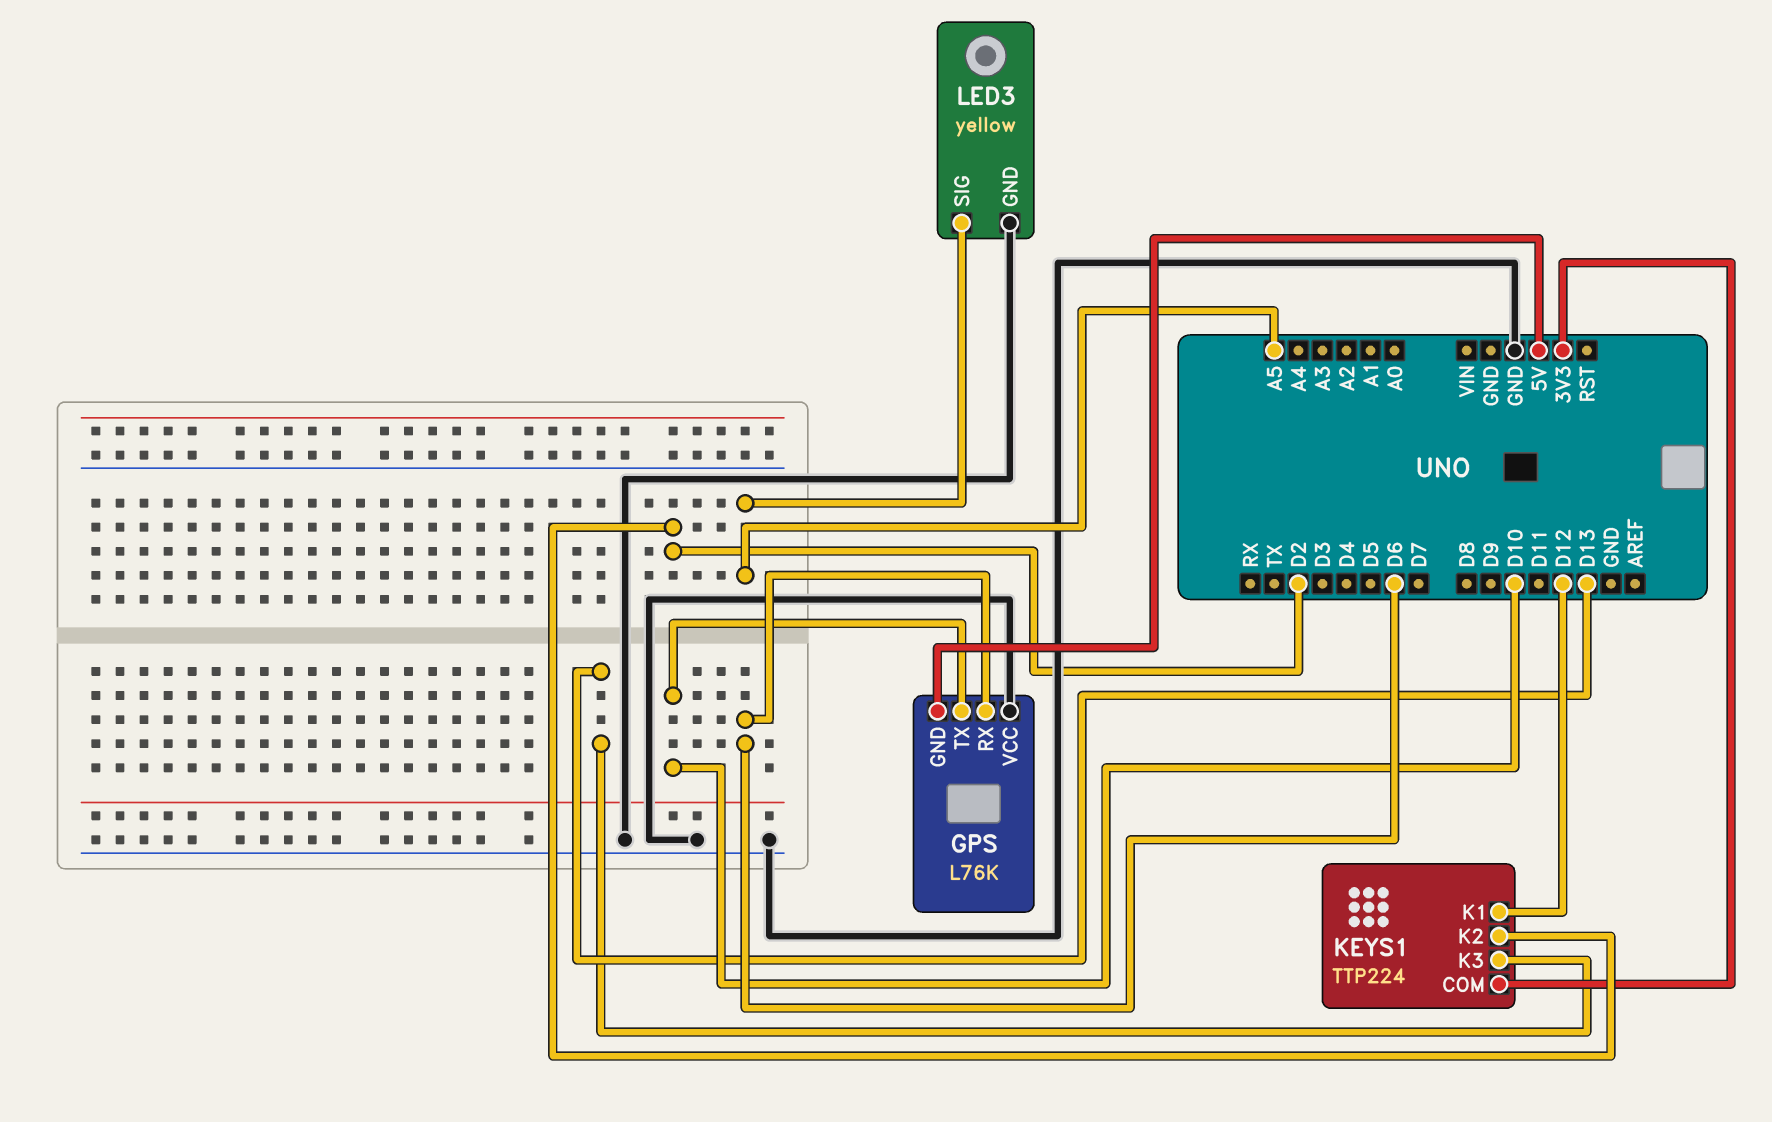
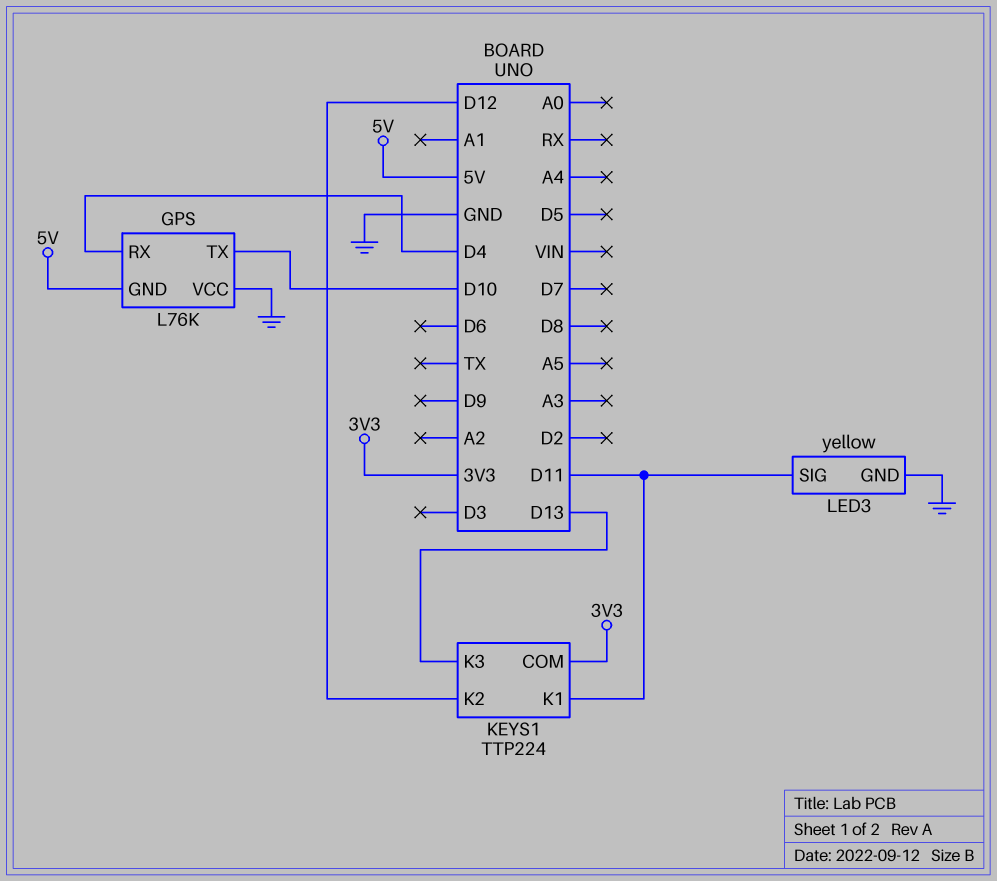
GPS pin RX: D6 -> D4
KEYS1 pin K1: D12 -> D11
KEYS1 pin K2: D2 -> D12
LED3 pin SIG: A5 -> D11

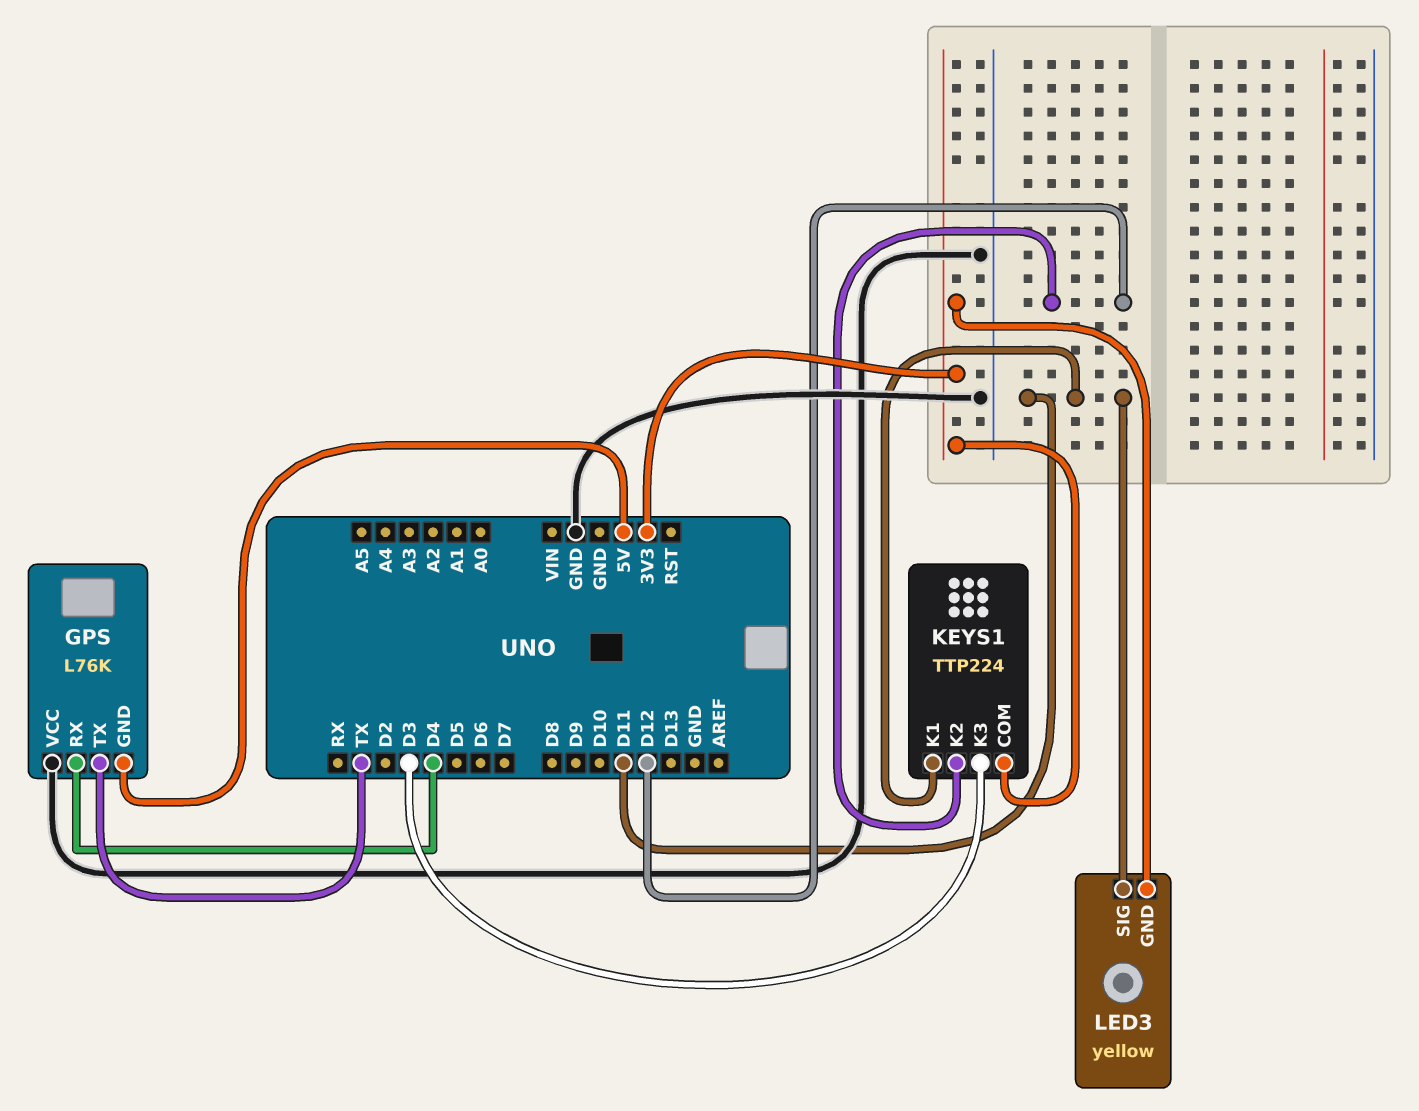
GPS pin TX: D10 -> TX
KEYS1 pin K3: D13 -> D3
LED3 pin GND: GND -> 3V3

